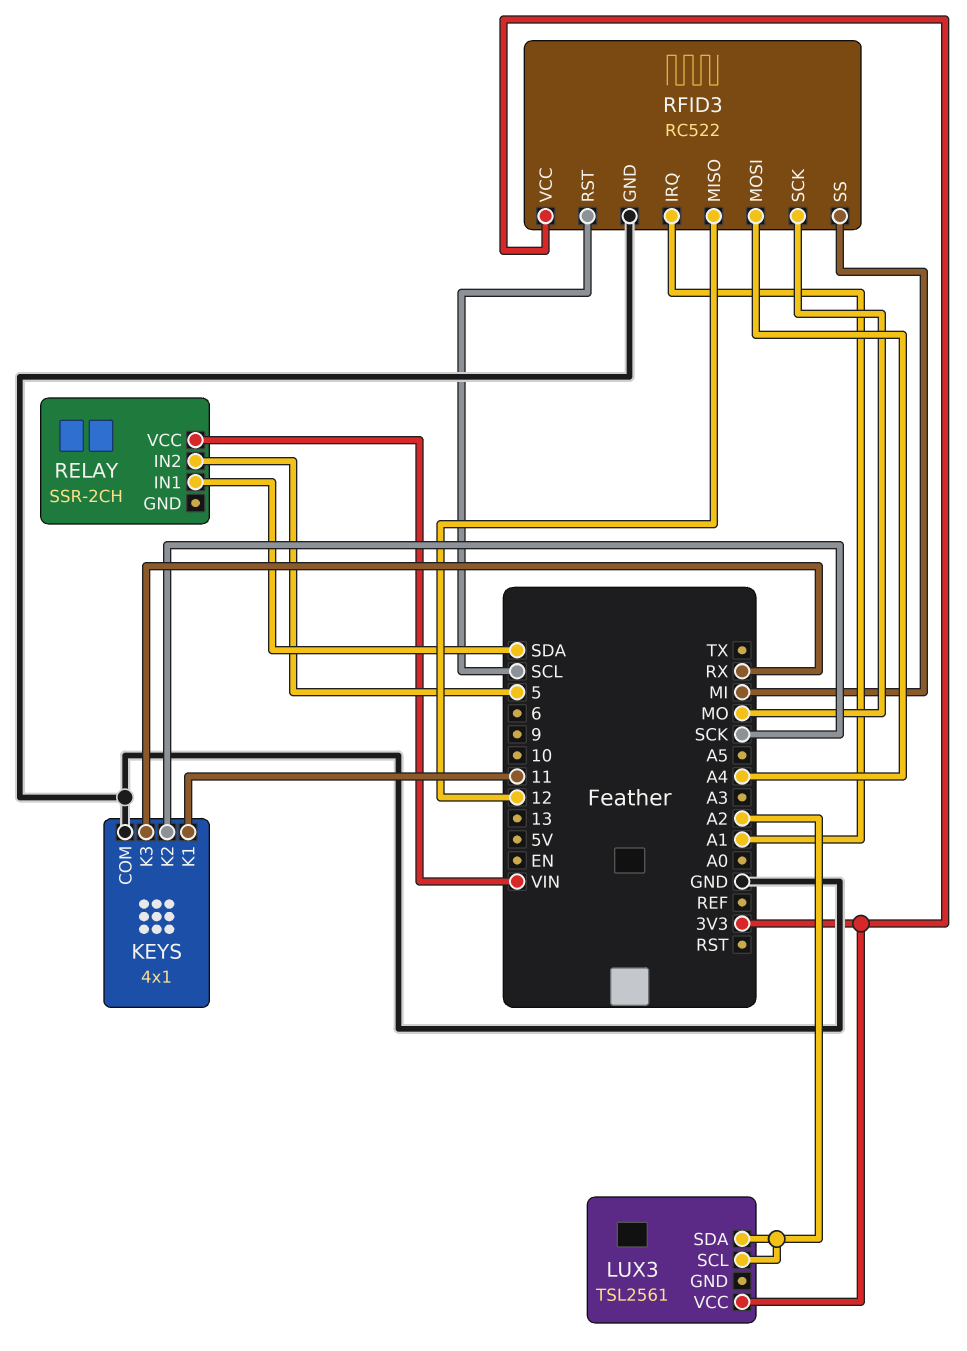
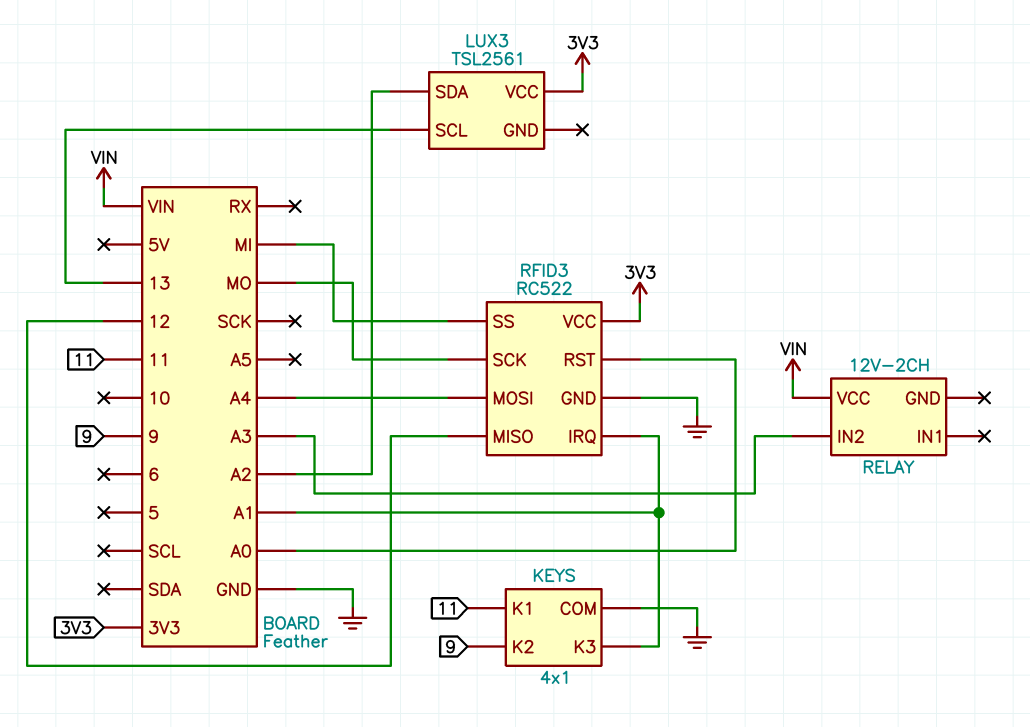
KEYS pin K2: SCK -> 9
KEYS pin K3: RX -> A1
LUX3 pin SCL: A2 -> 13
RELAY: SSR-2CH -> 12V-2CH
RELAY pin IN1: SDA -> none
RELAY pin IN2: 5 -> A3
RFID3 pin RST: SCL -> A0

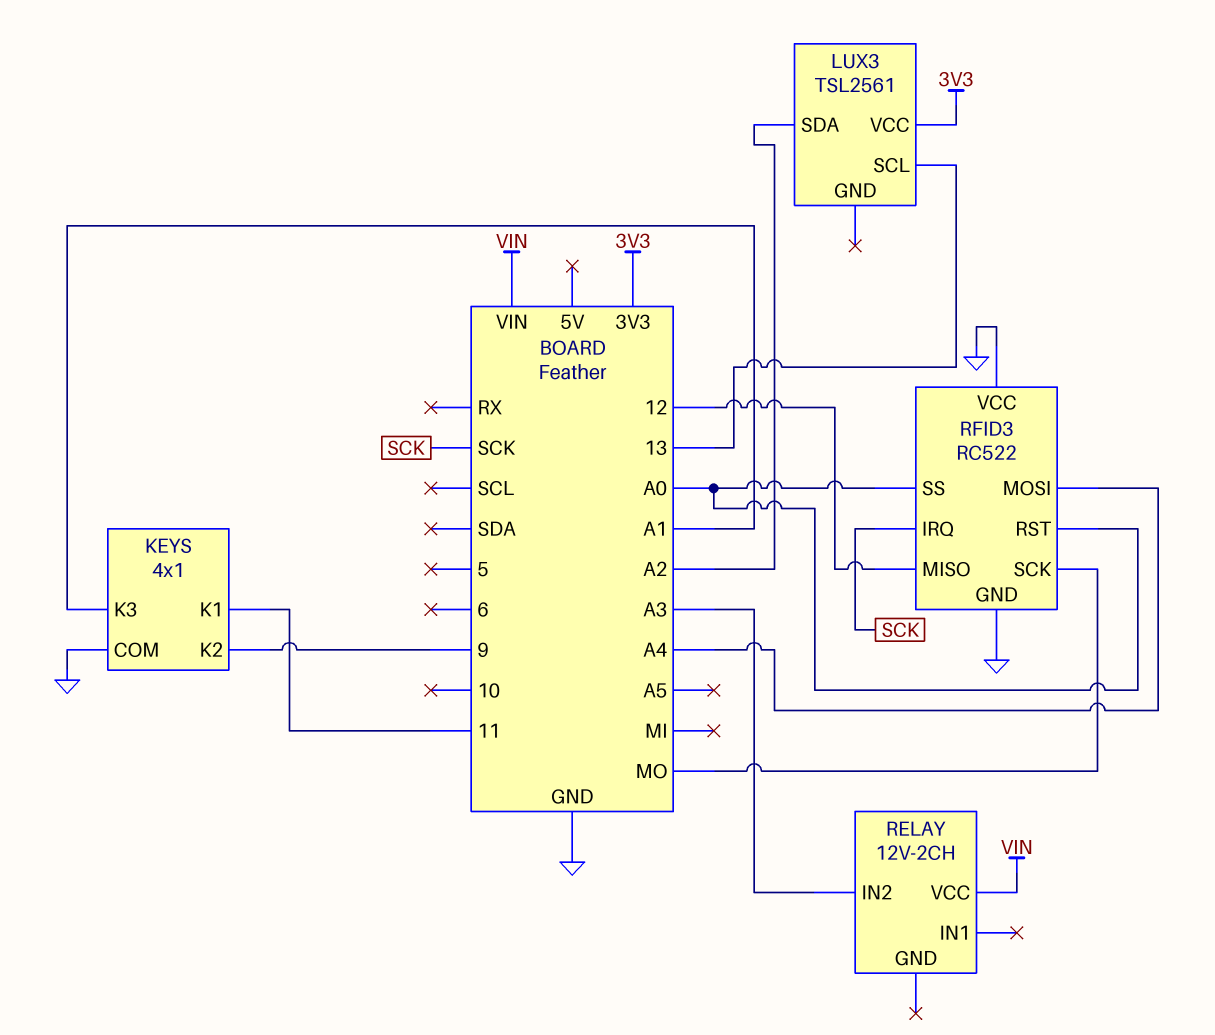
RFID3 pin IRQ: A1 -> SCK
RFID3 pin SS: MI -> A0
RFID3 pin VCC: 3V3 -> GND

